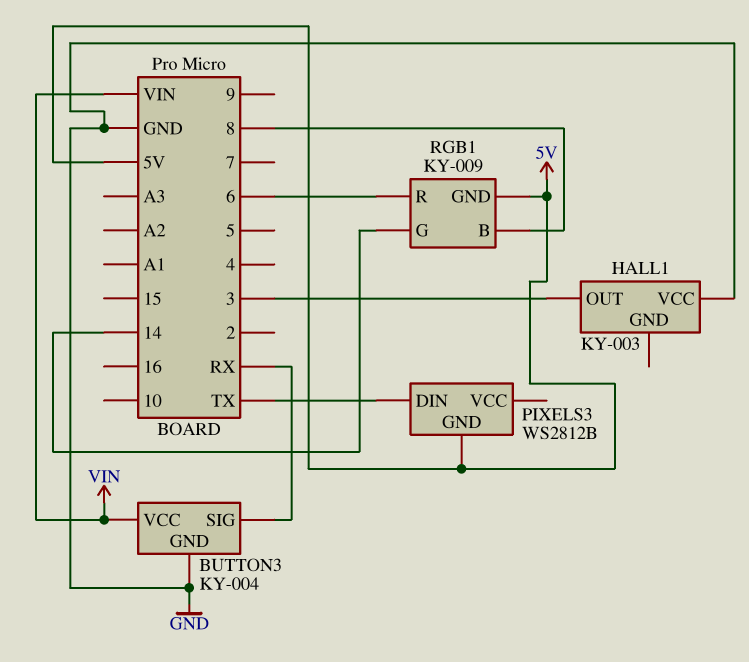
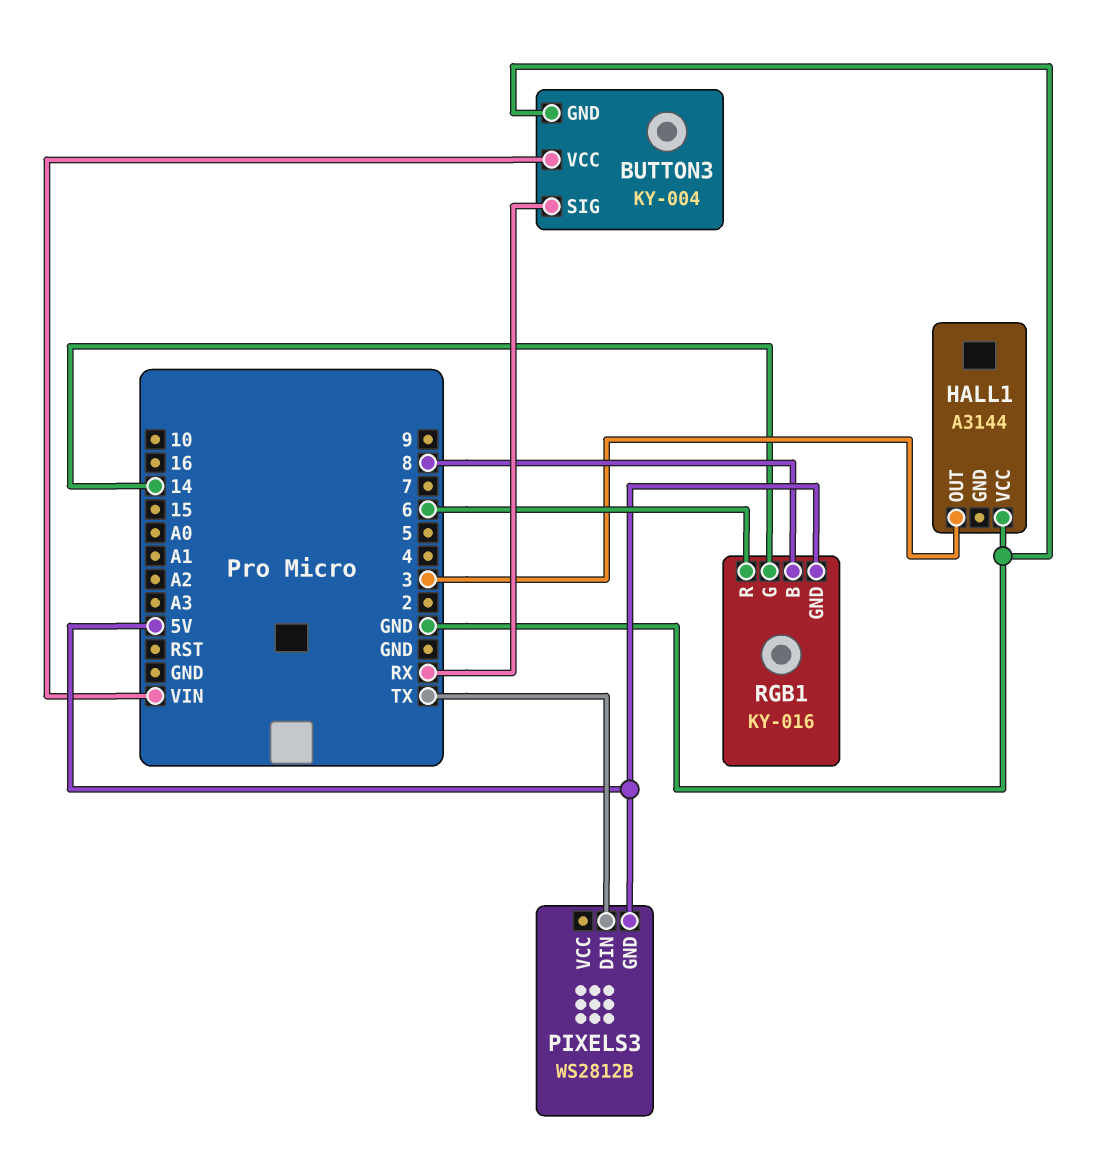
HALL1: KY-003 -> A3144
RGB1: KY-009 -> KY-016

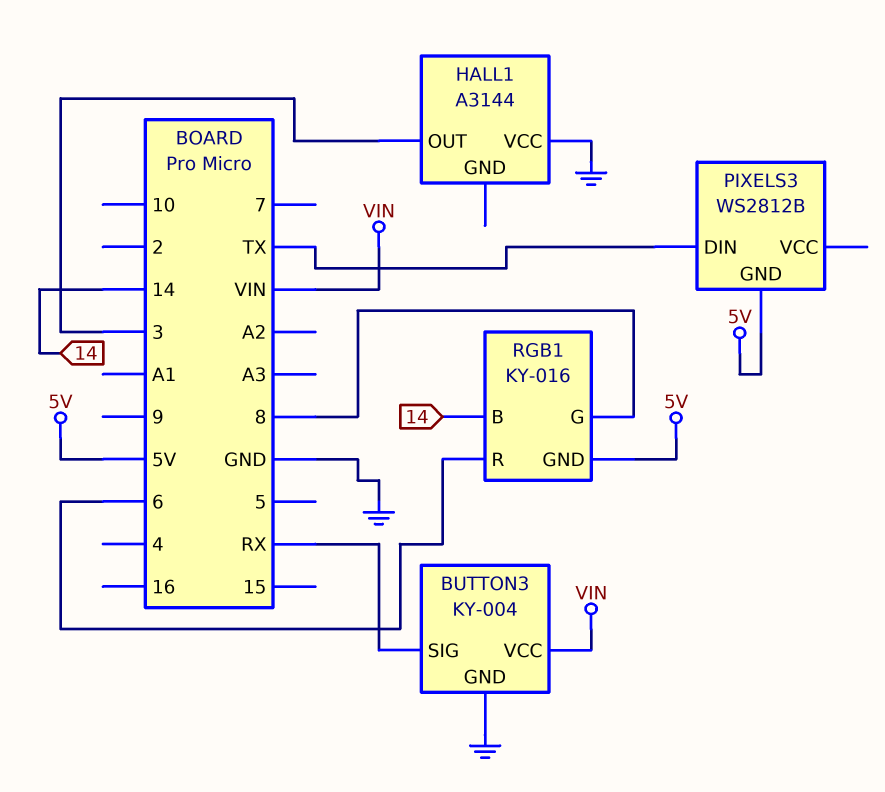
RGB1 pin B: 8 -> 14
RGB1 pin G: 14 -> 8

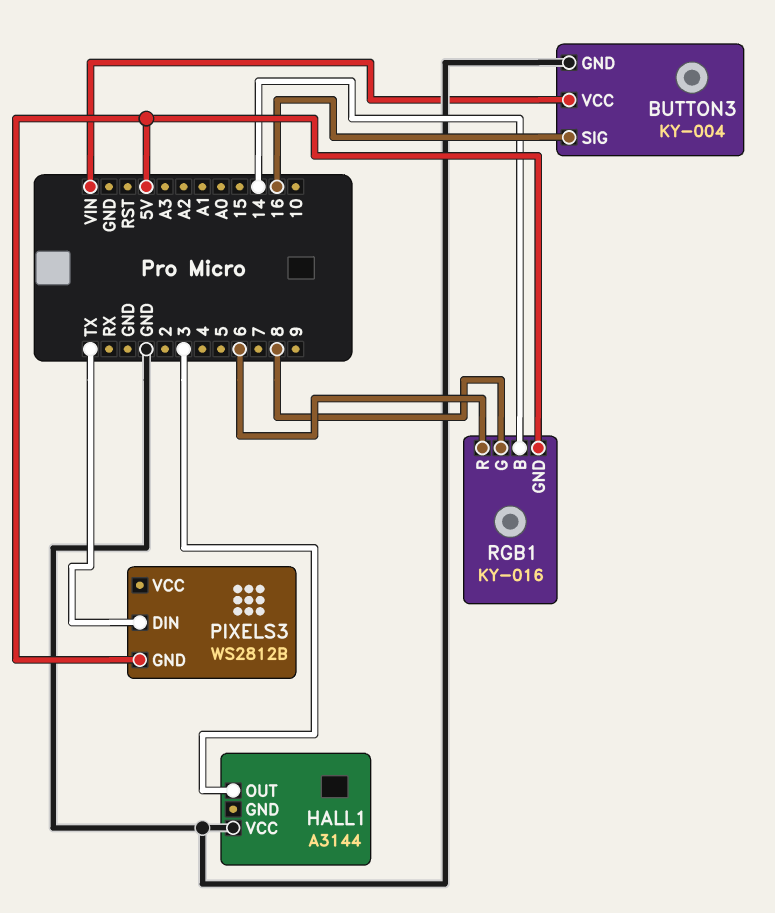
BUTTON3 pin SIG: RX -> 16

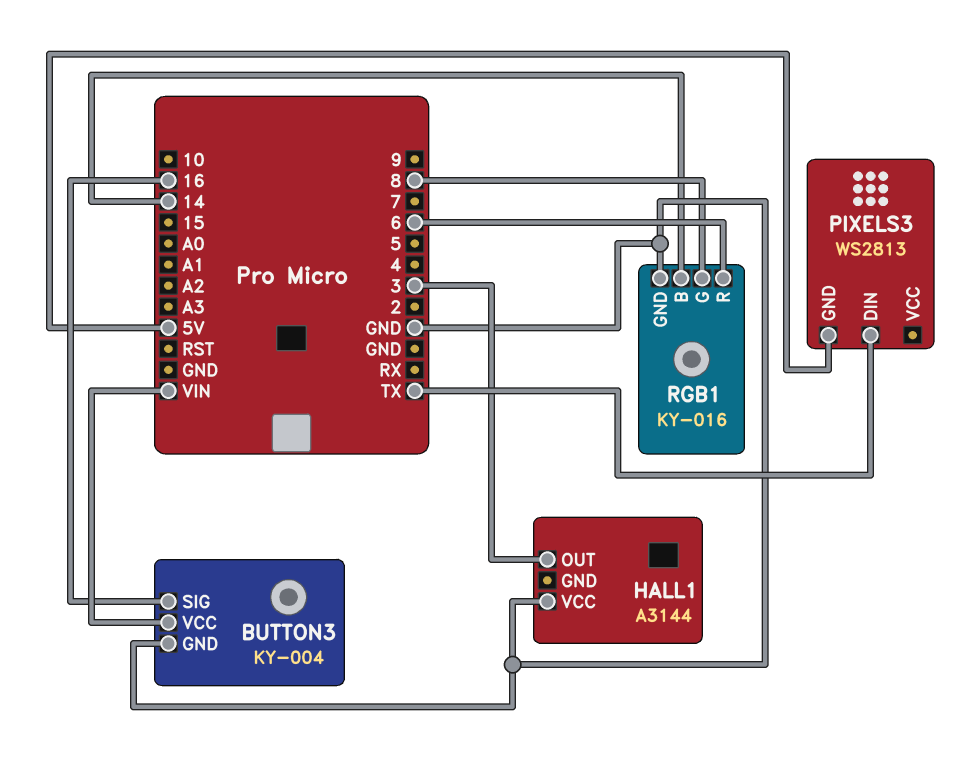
PIXELS3: WS2812B -> WS2813
RGB1 pin GND: 5V -> GND

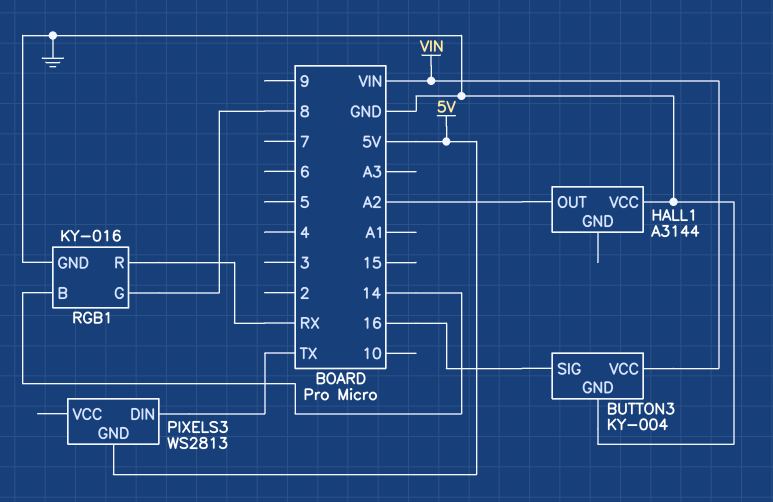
HALL1 pin OUT: 3 -> A2
RGB1 pin R: 6 -> RX

